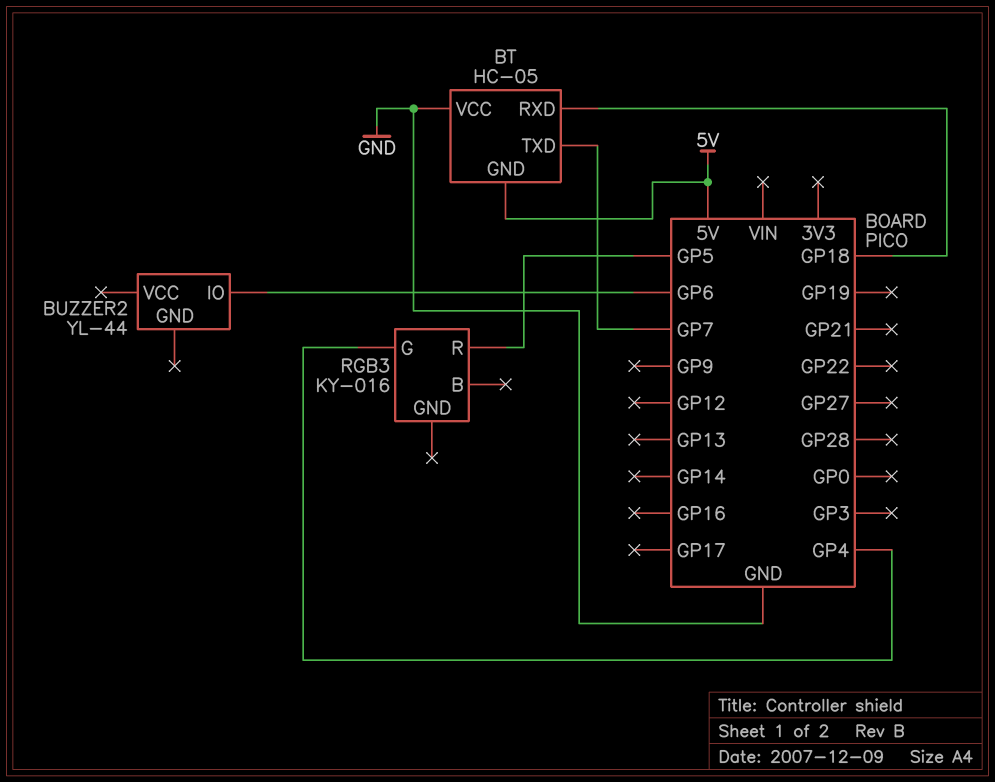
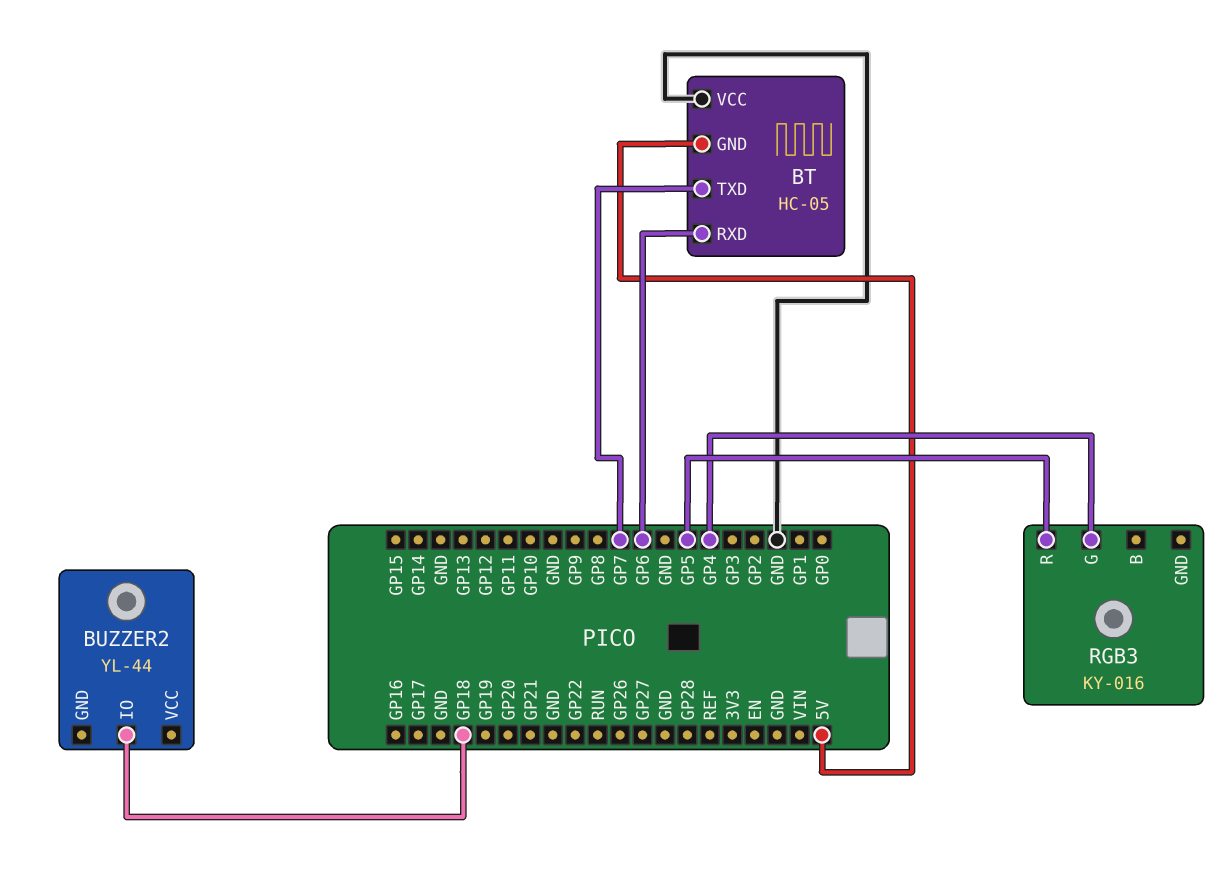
BT pin RXD: GP18 -> GP6
BUZZER2 pin IO: GP6 -> GP18

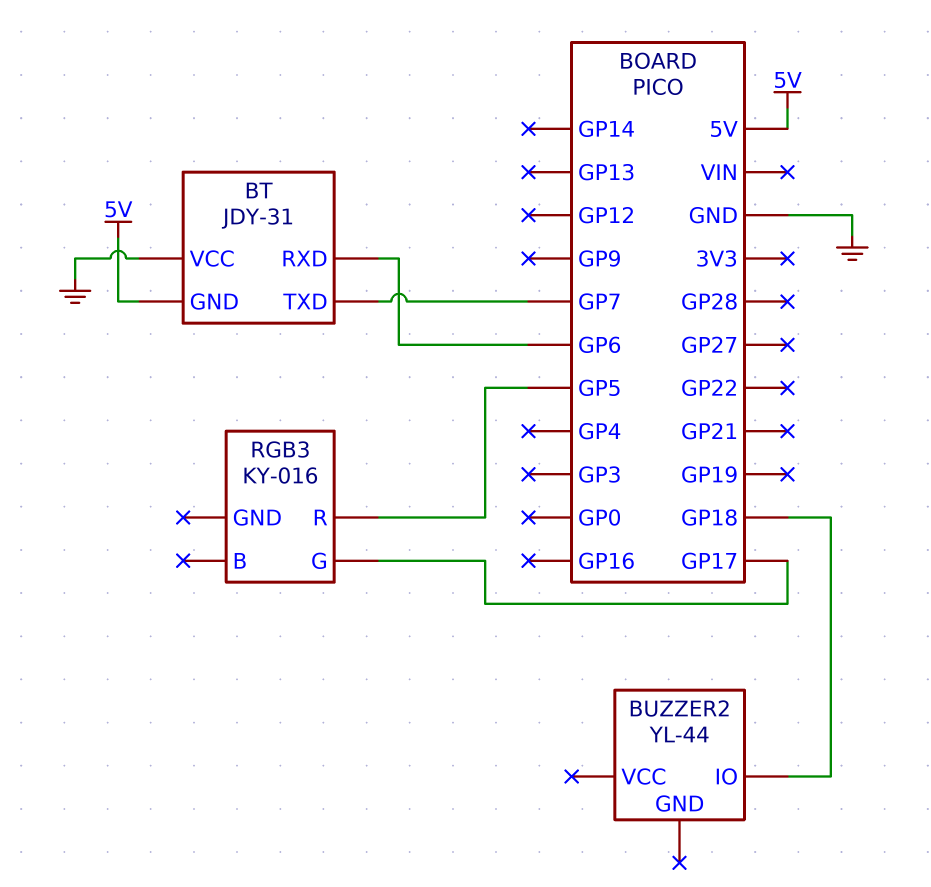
BT: HC-05 -> JDY-31
RGB3 pin G: GP4 -> GP17

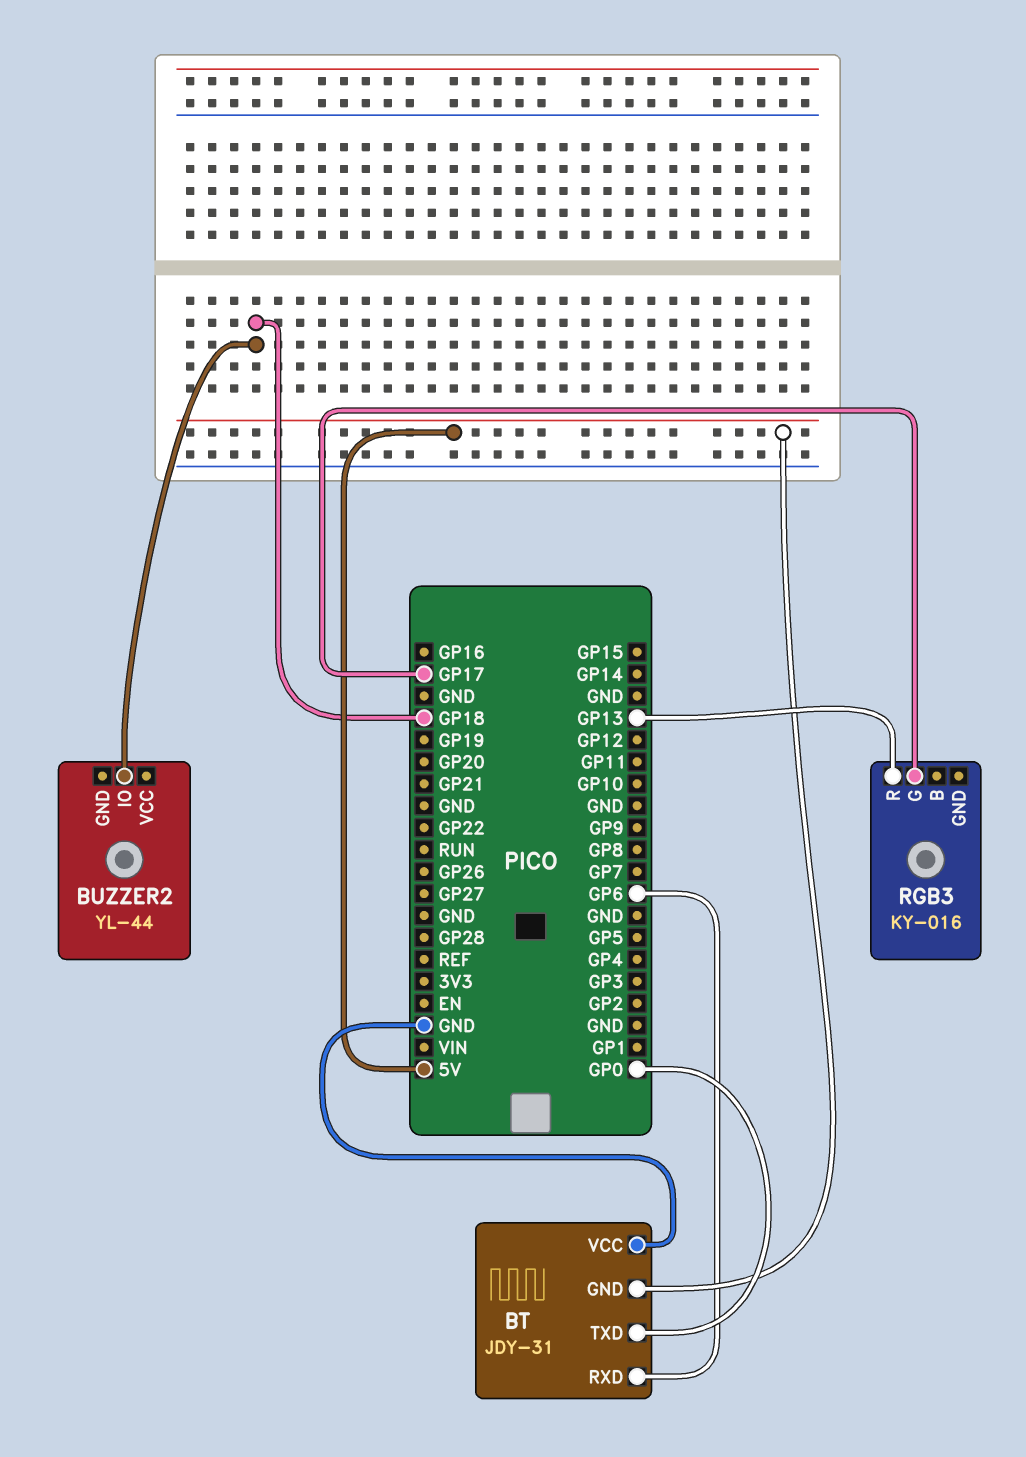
BT pin TXD: GP7 -> GP0
RGB3 pin R: GP5 -> GP13

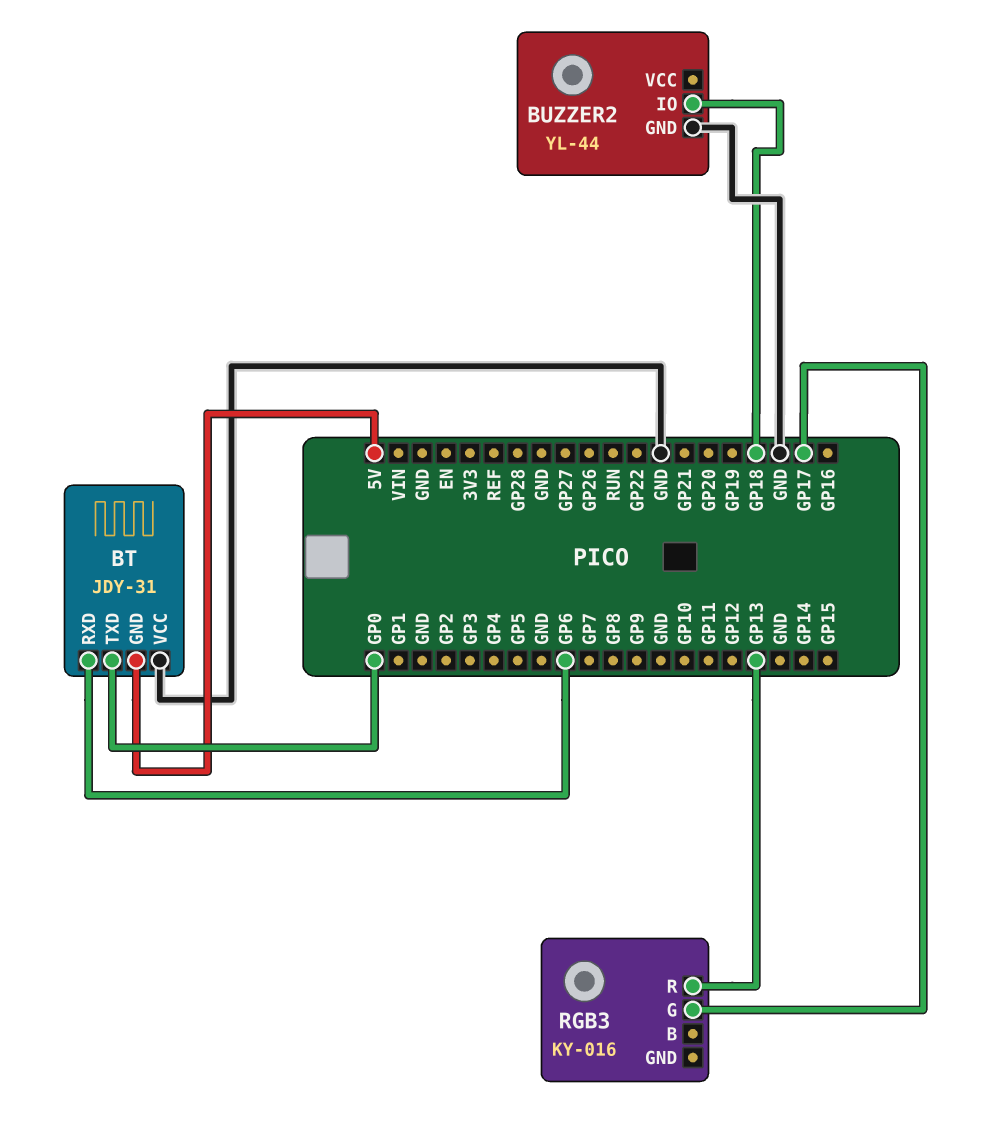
BUZZER2 pin GND: none -> GND

